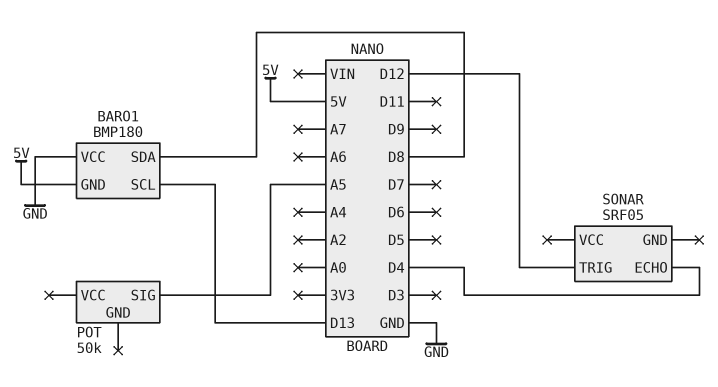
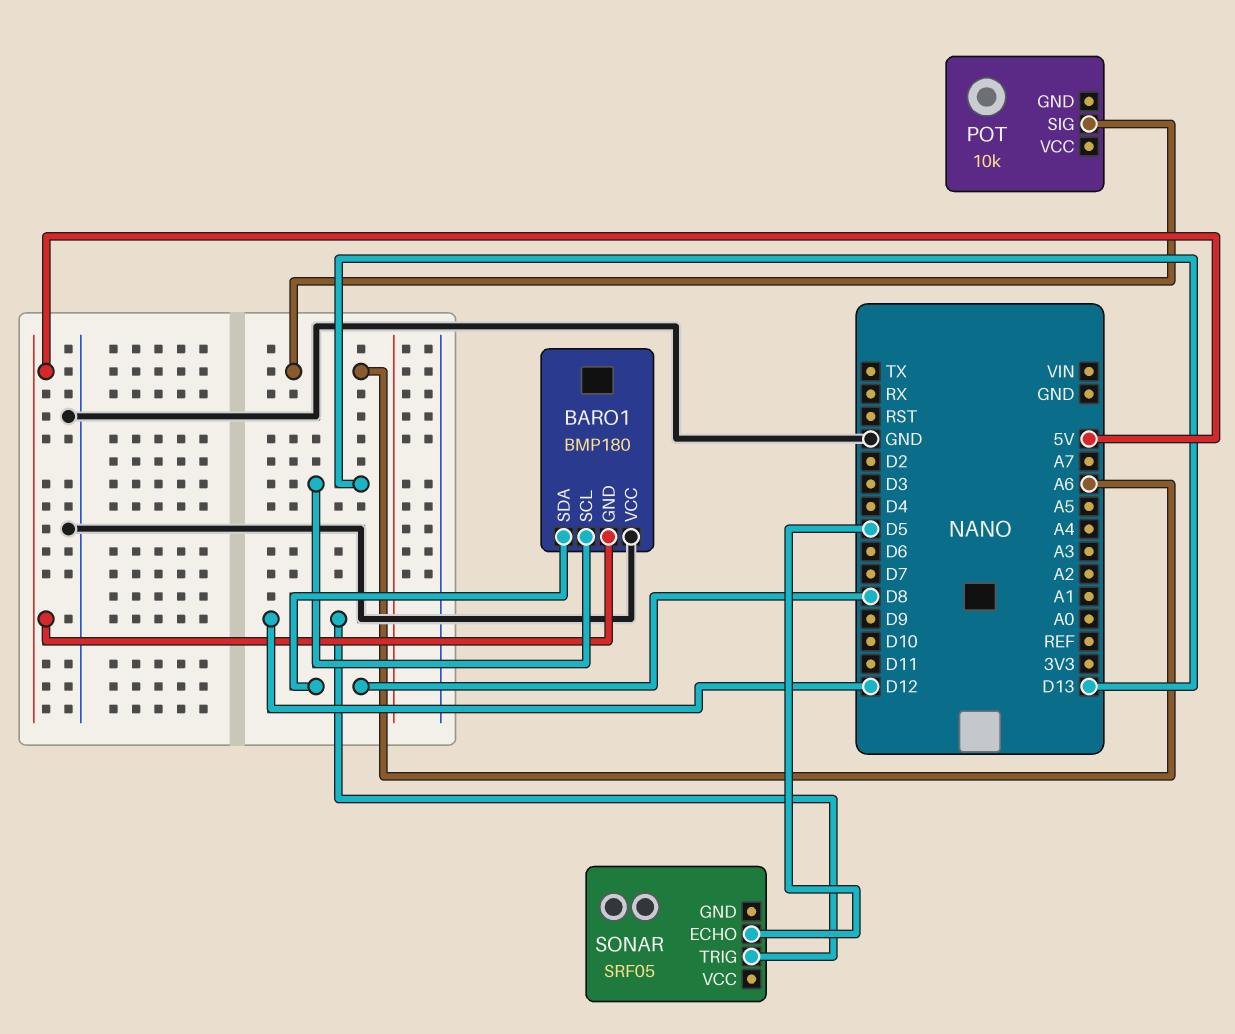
POT: 50k -> 10k
POT pin SIG: A5 -> A6
SONAR pin ECHO: D4 -> D5

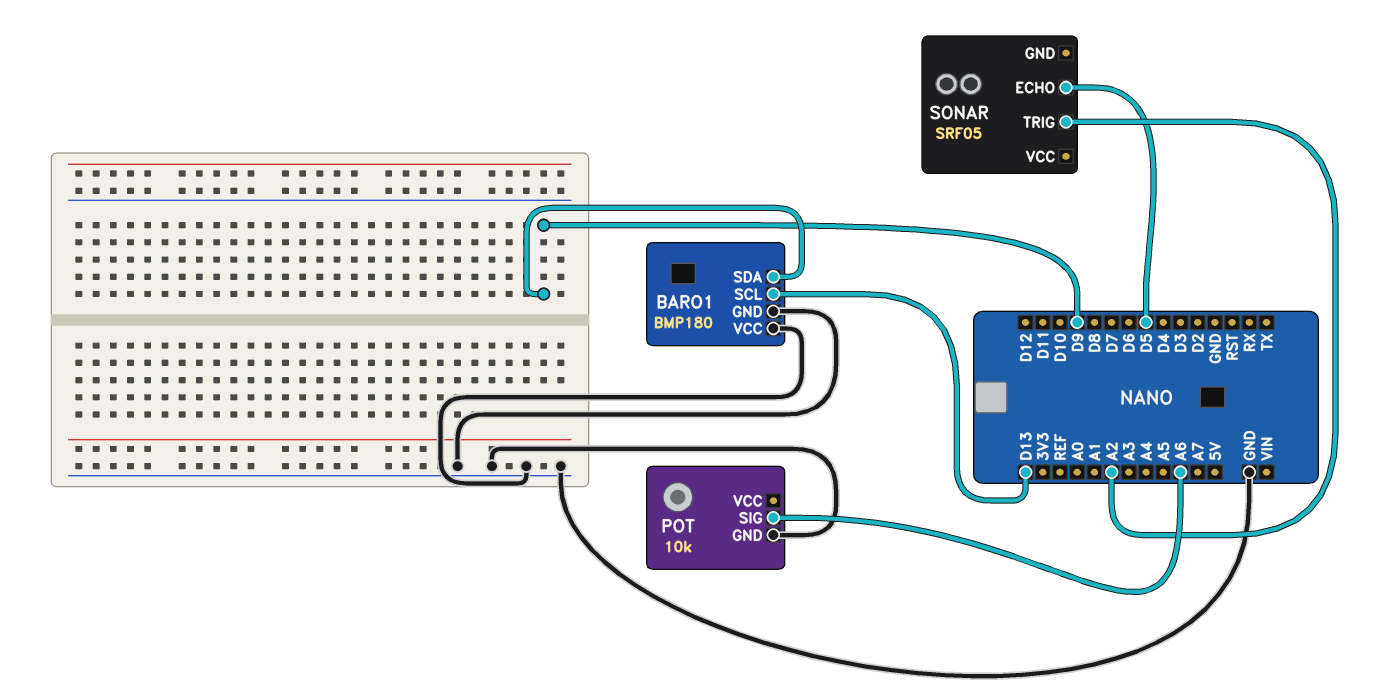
BARO1 pin GND: 5V -> GND
BARO1 pin SDA: D8 -> D9
POT pin GND: none -> GND
SONAR pin TRIG: D12 -> A2

